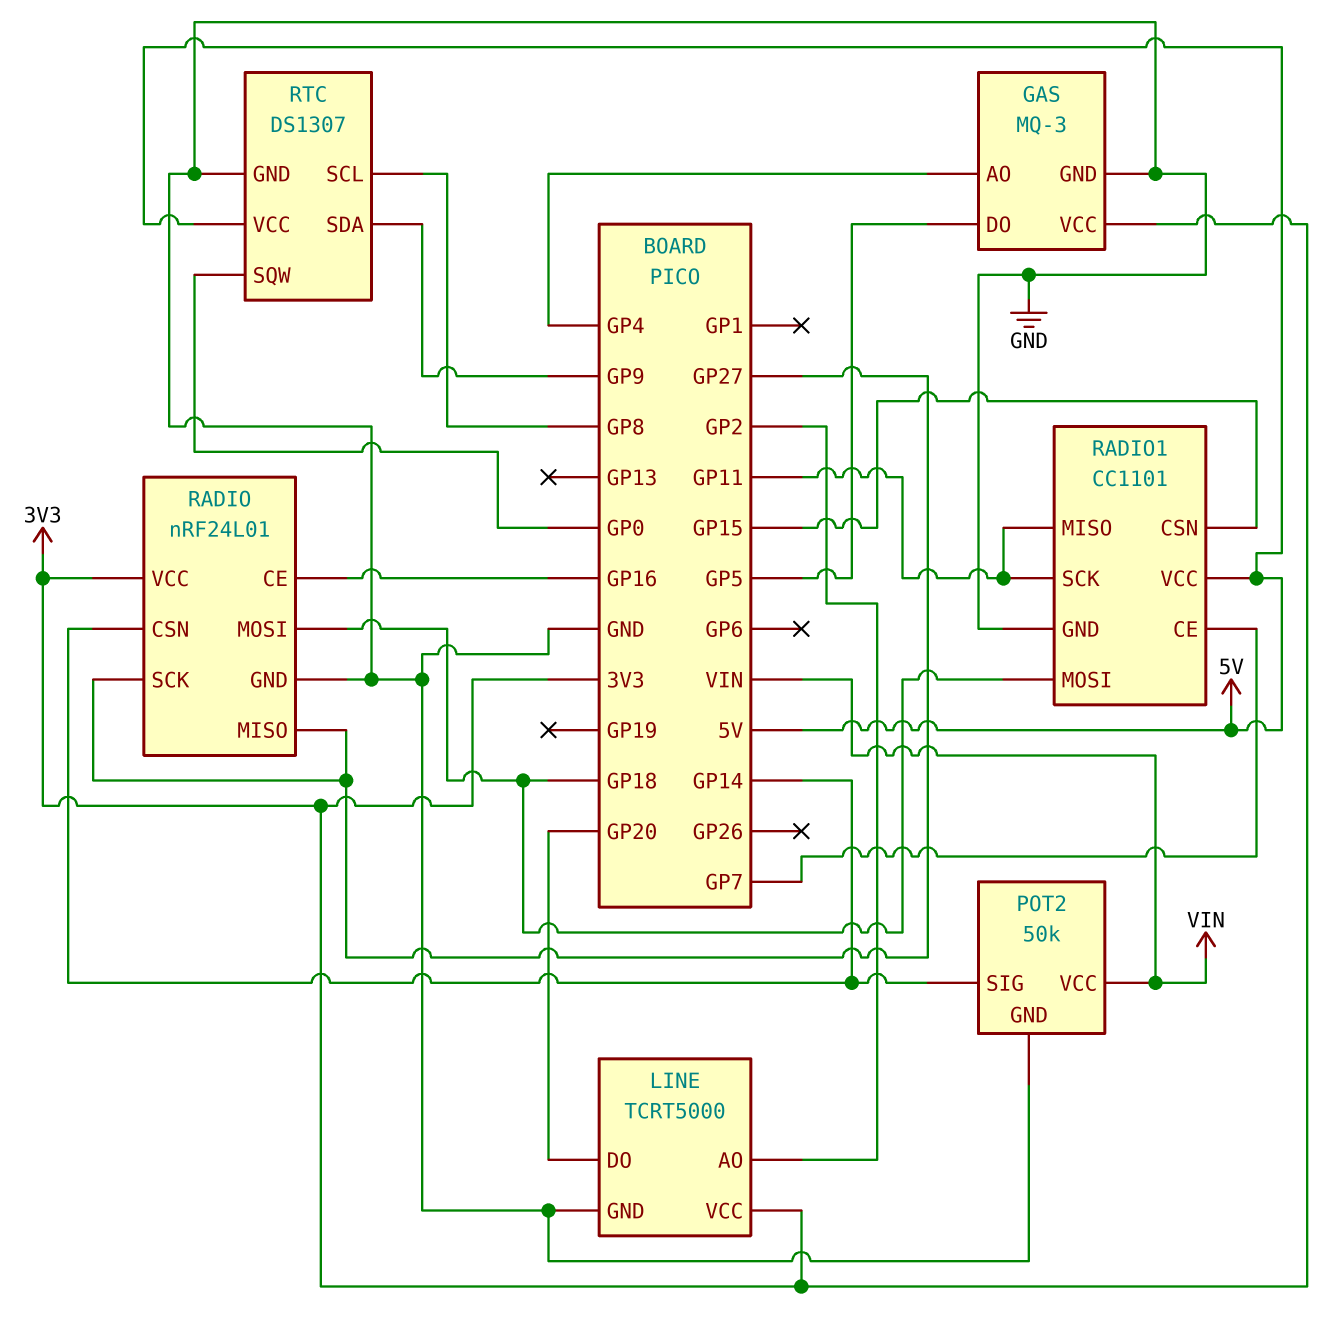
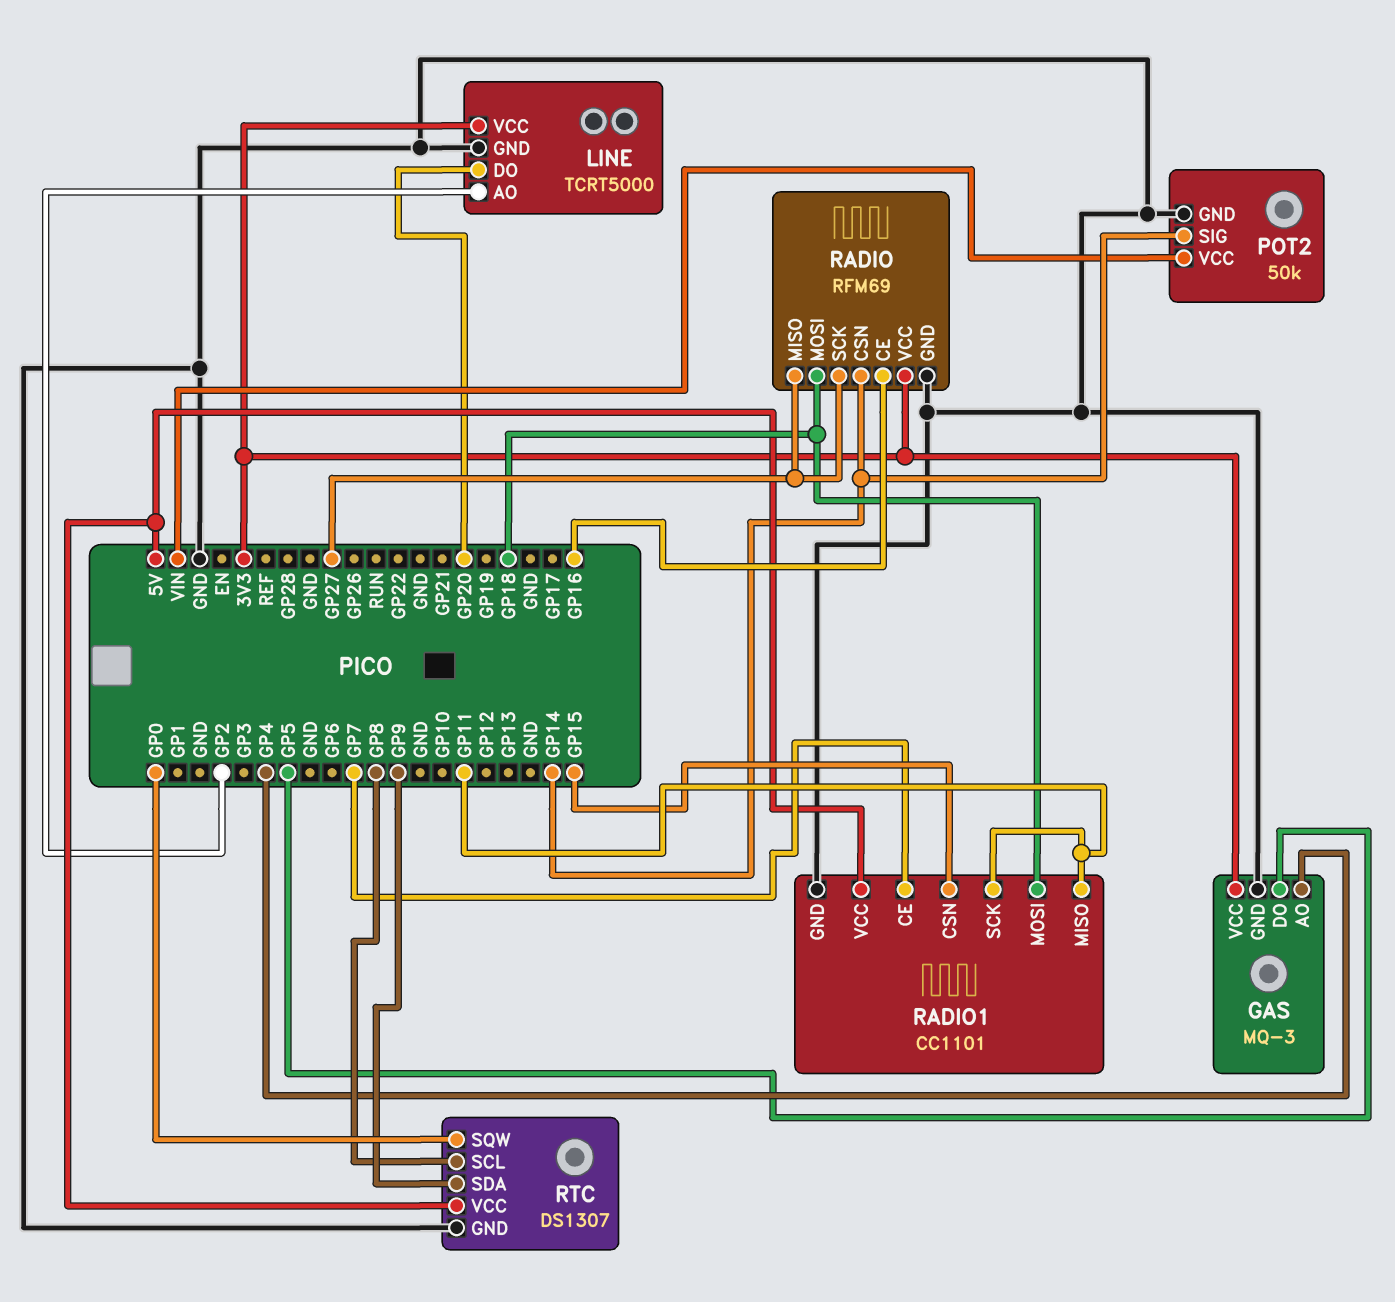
RADIO: nRF24L01 -> RFM69

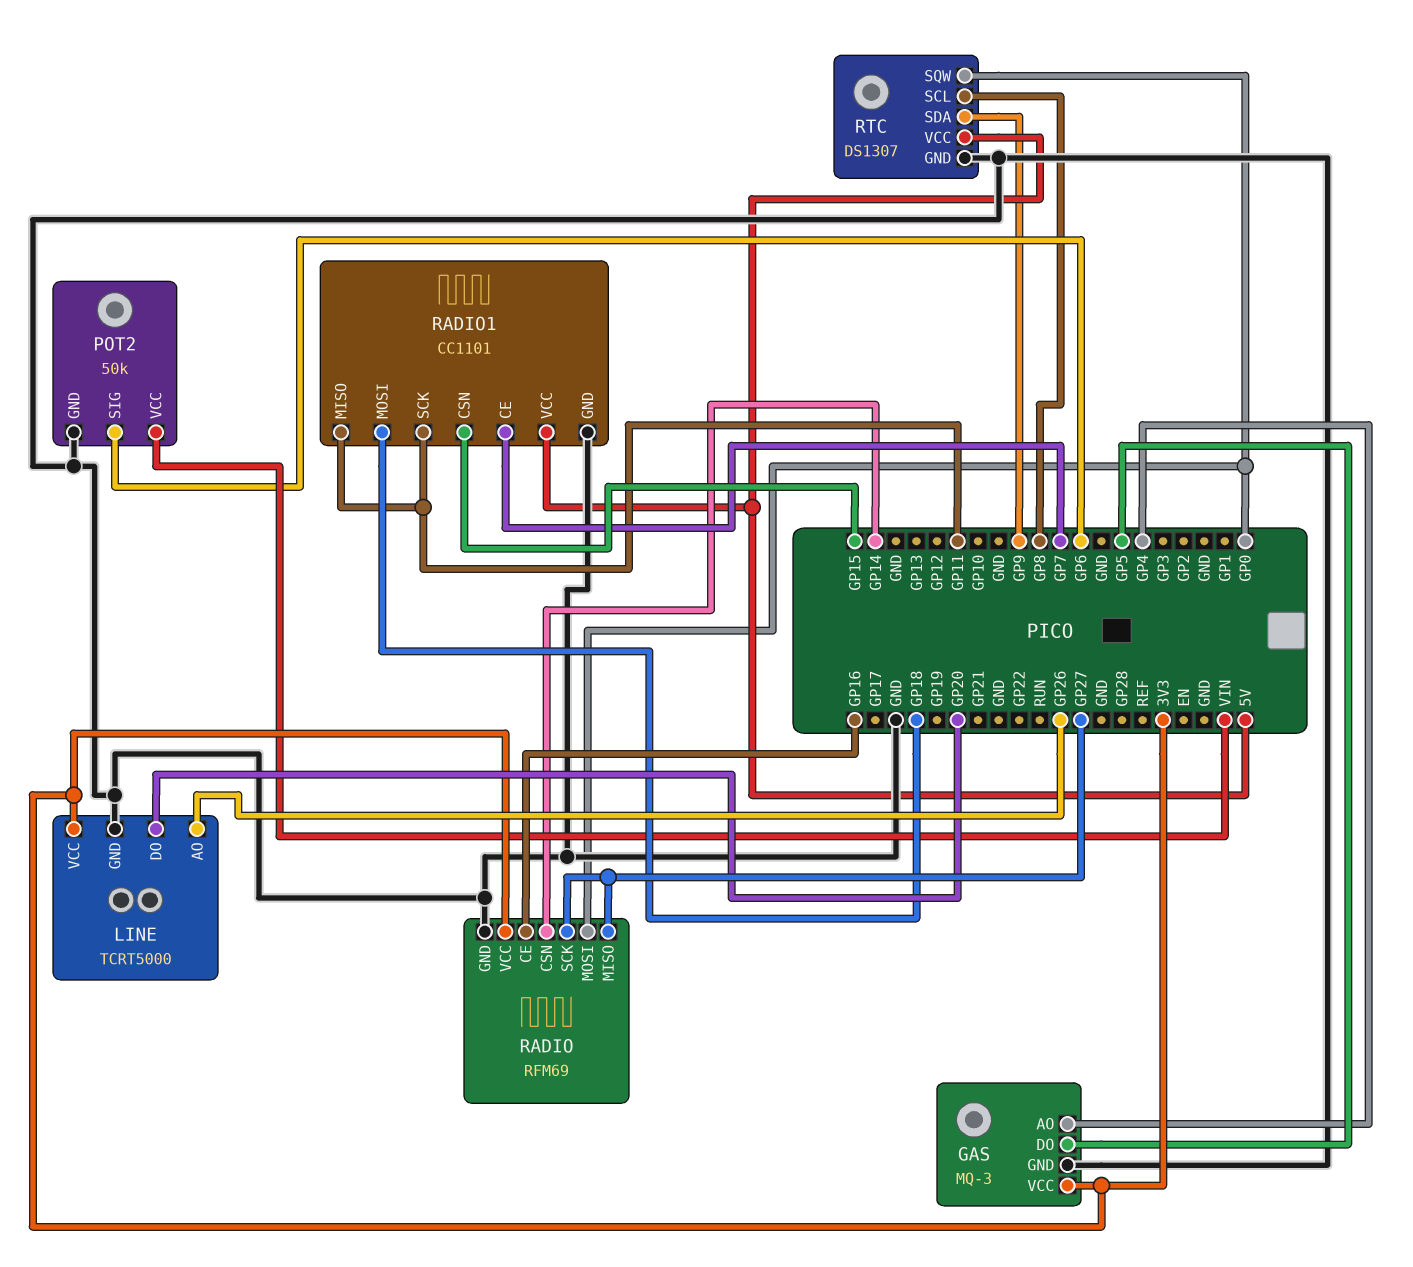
LINE pin AO: GP2 -> GP26
POT2 pin SIG: GP14 -> GP6
RADIO pin MOSI: GP18 -> GP0

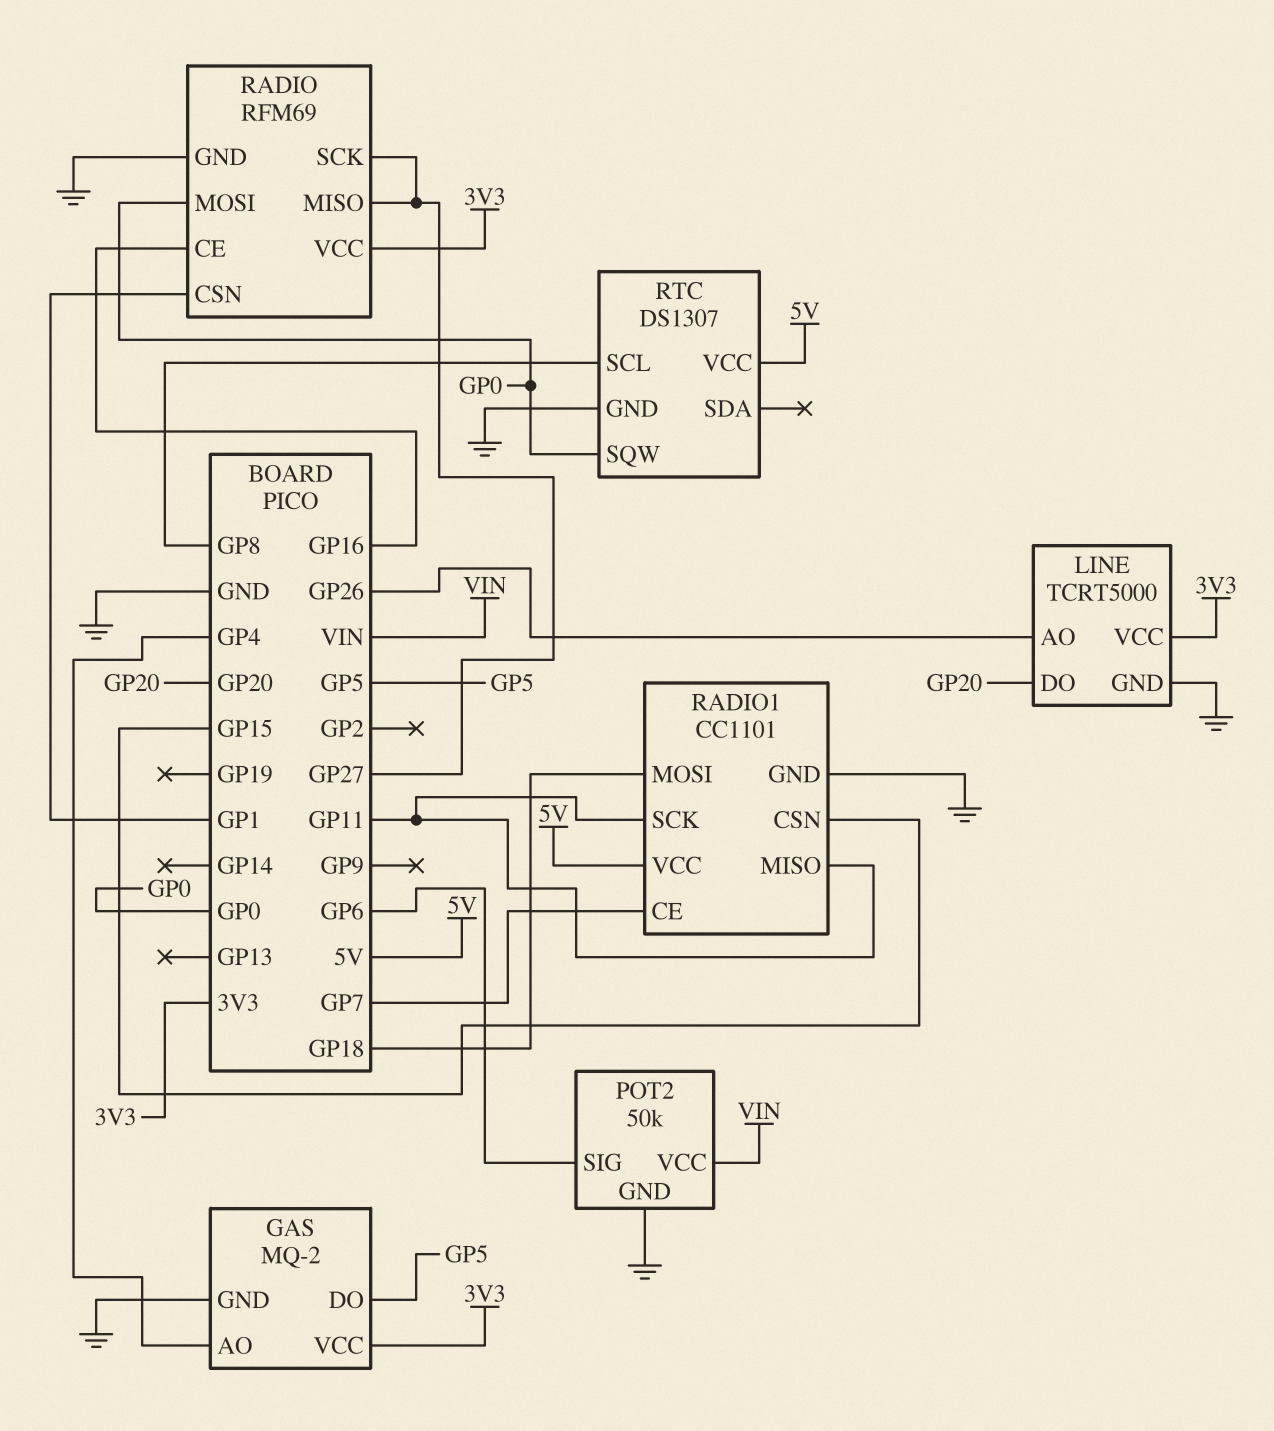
GAS: MQ-3 -> MQ-2
RADIO pin CSN: GP14 -> GP1
RTC pin SDA: GP9 -> none

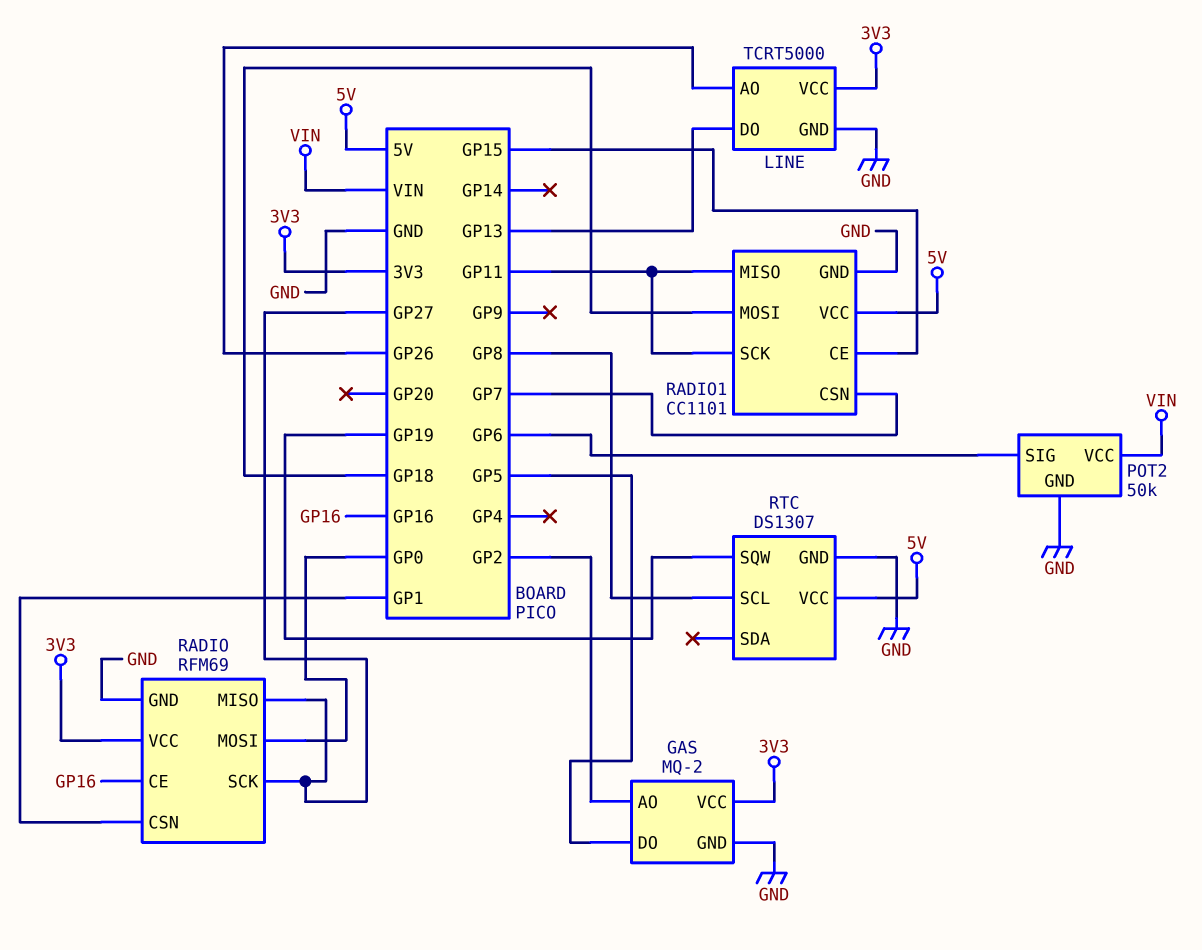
GAS pin AO: GP4 -> GP2
LINE pin DO: GP20 -> GP13
RADIO1 pin CE: GP7 -> GP15
RADIO1 pin CSN: GP15 -> GP7
RTC pin SQW: GP0 -> GP19

